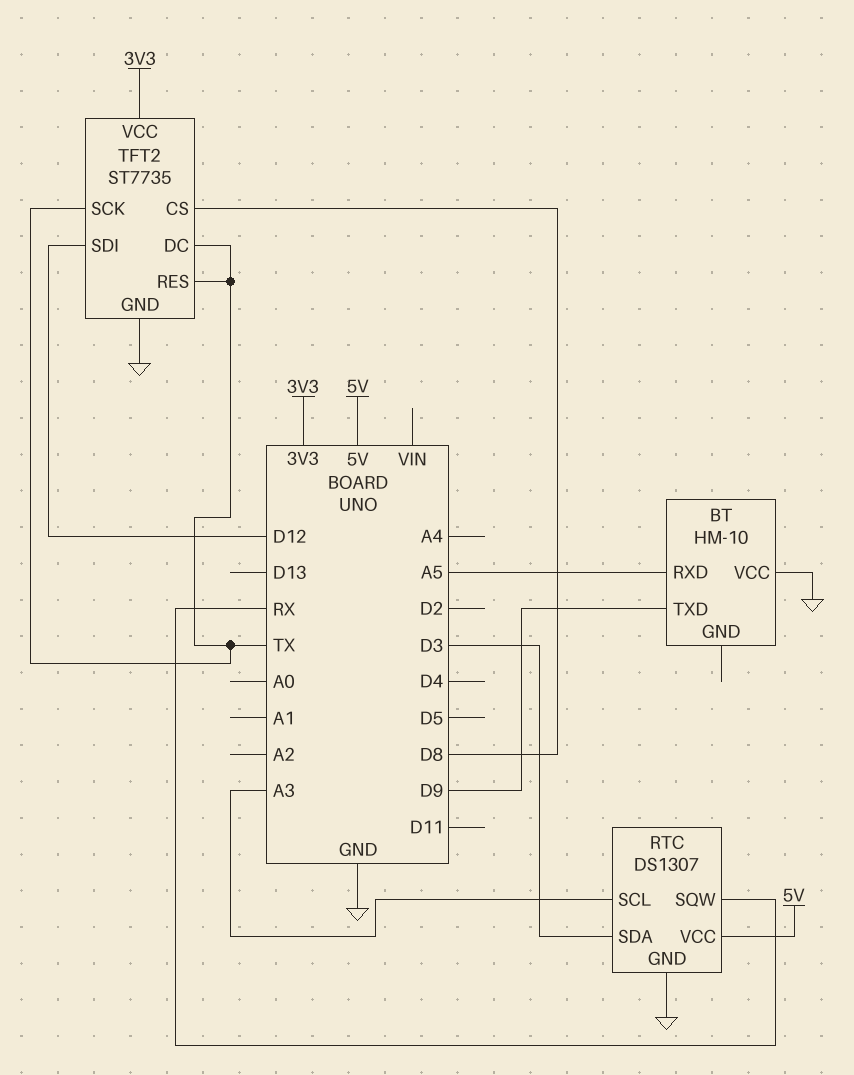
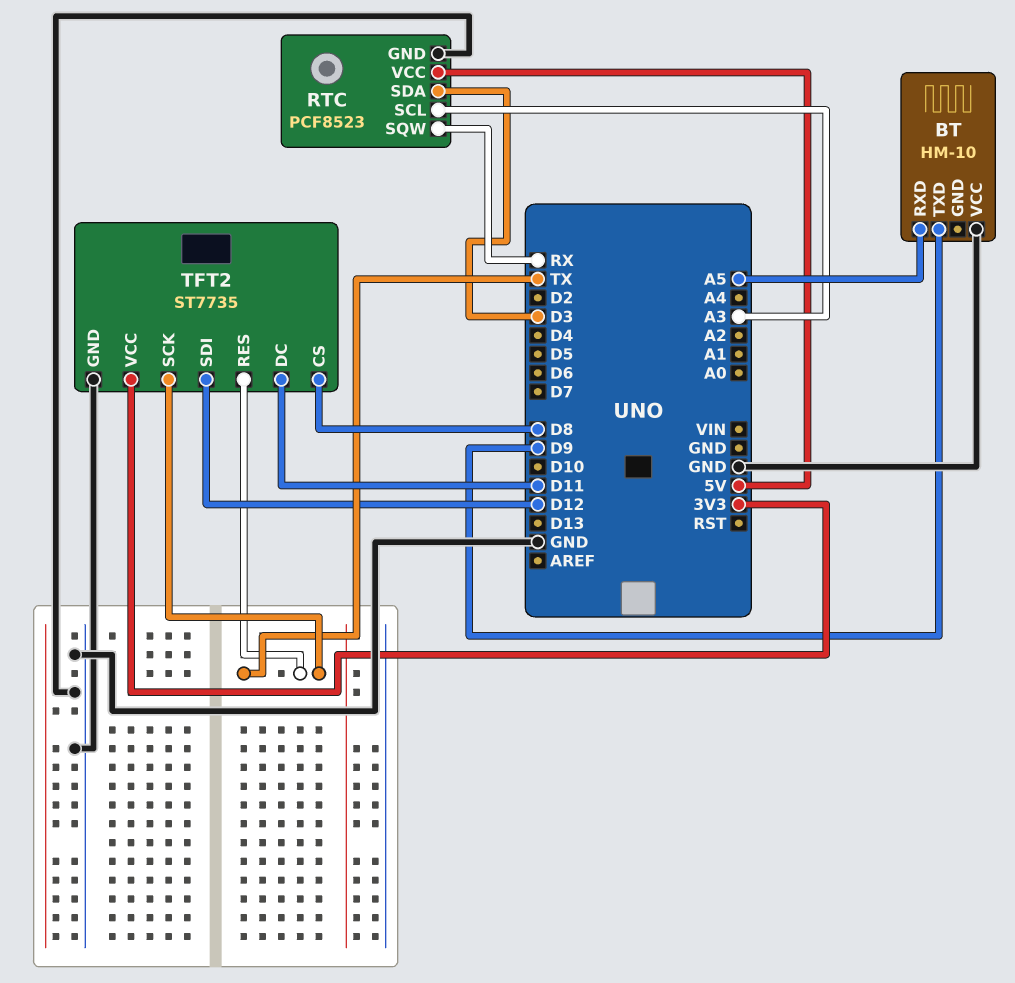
RTC: DS1307 -> PCF8523
TFT2 pin DC: TX -> D11

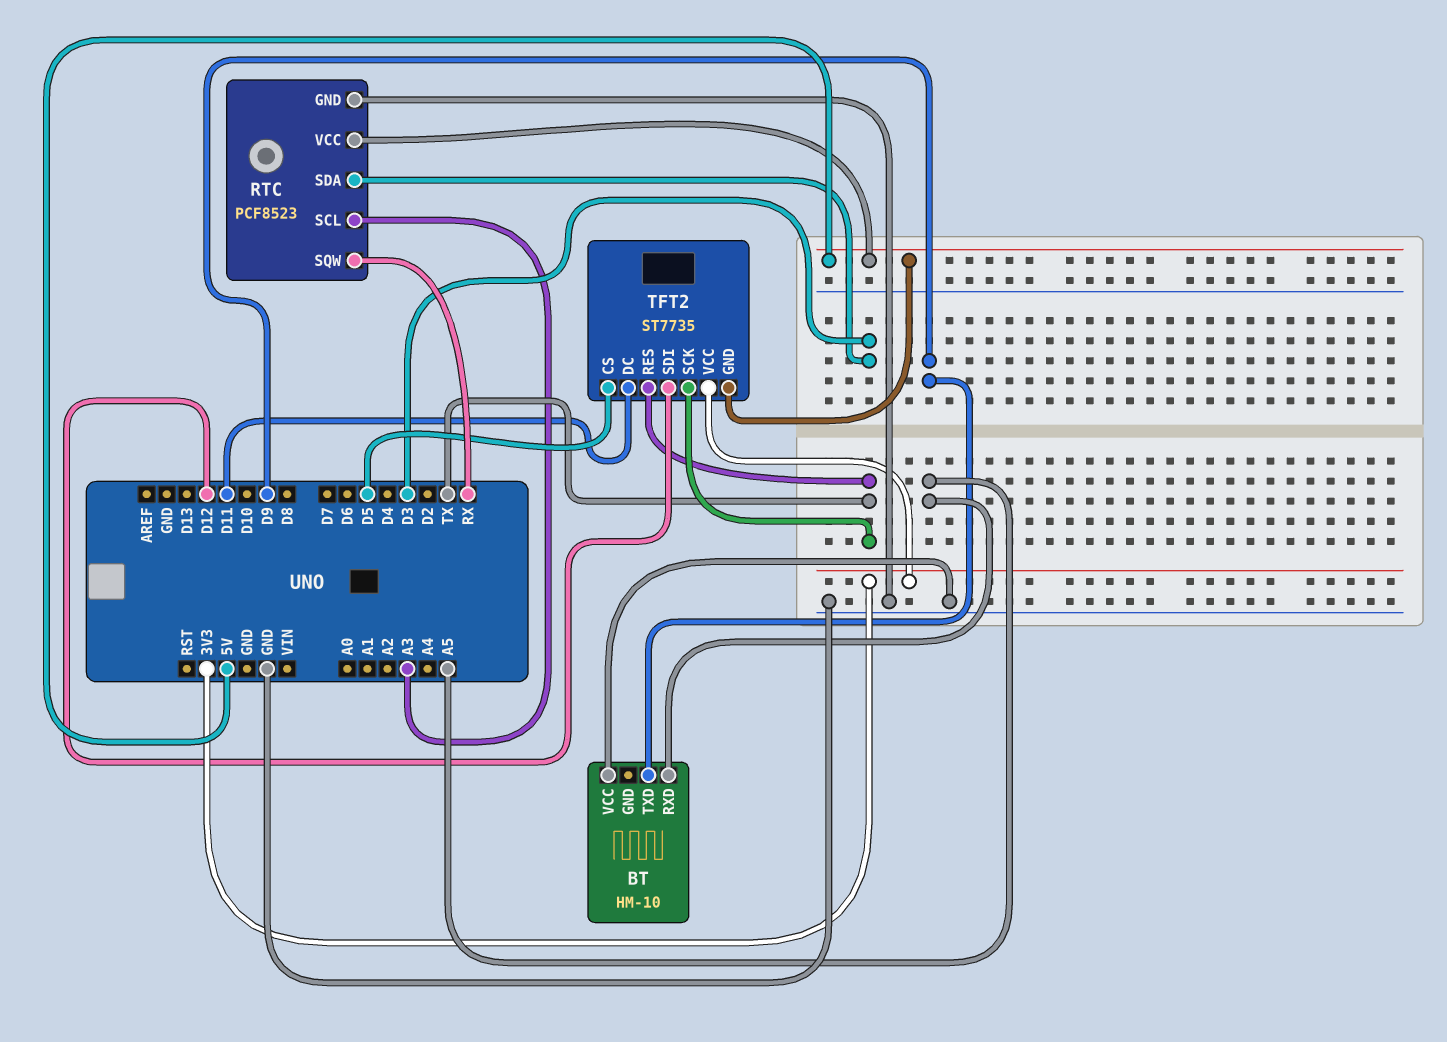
TFT2 pin CS: D8 -> D5
TFT2 pin GND: GND -> 5V

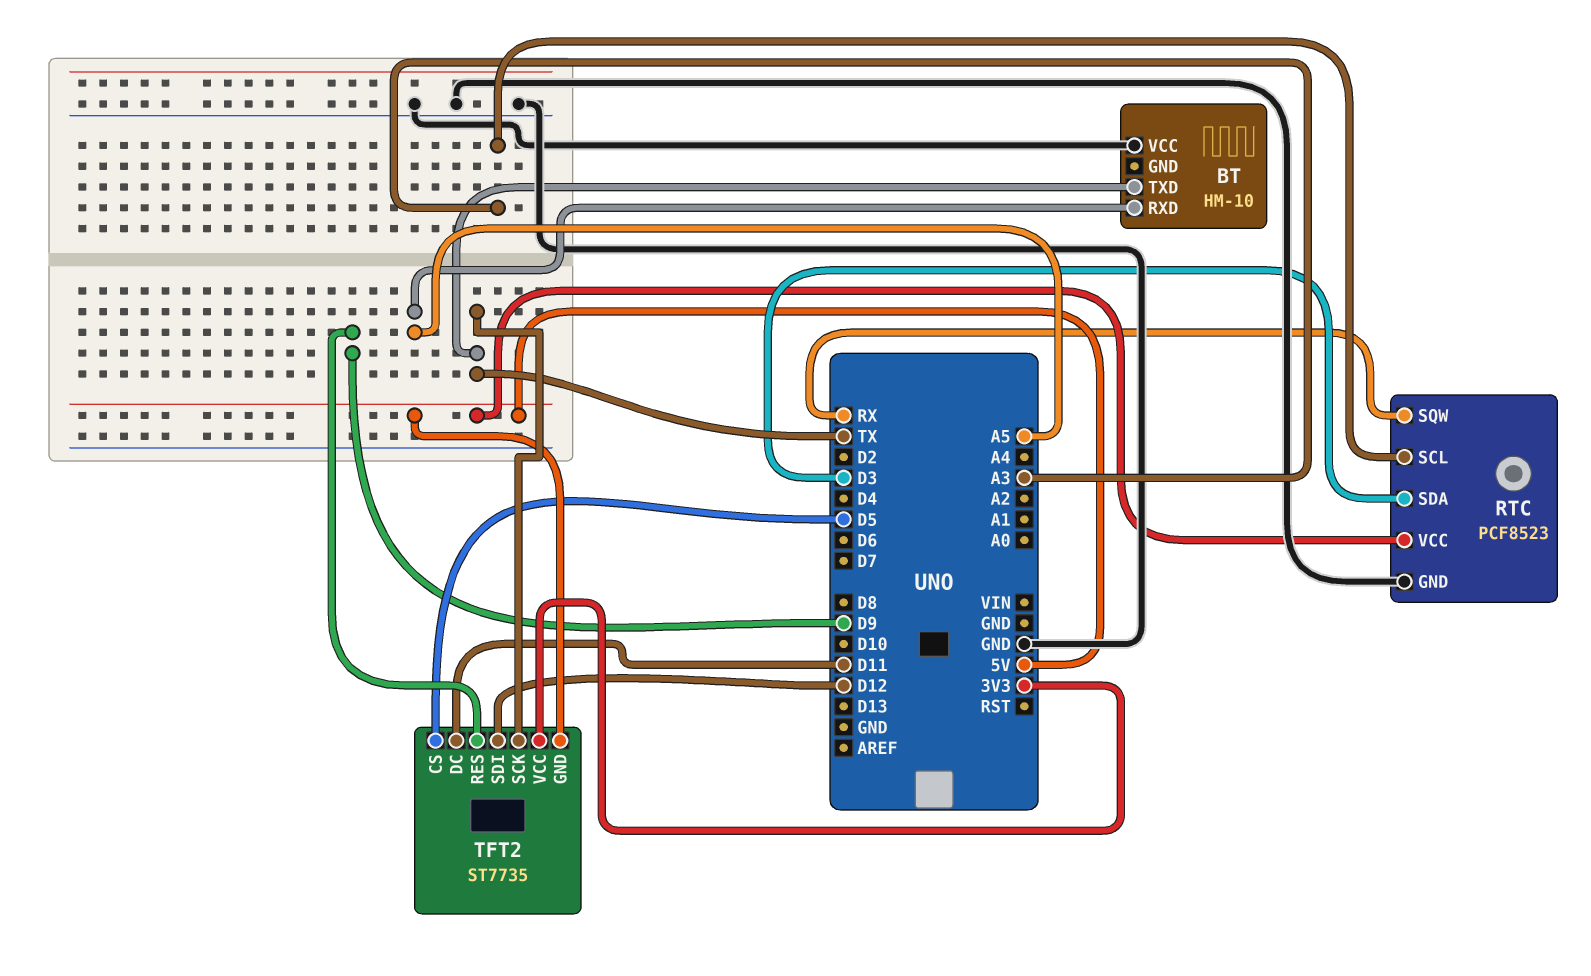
BT pin TXD: D9 -> TX
TFT2 pin RES: TX -> D9

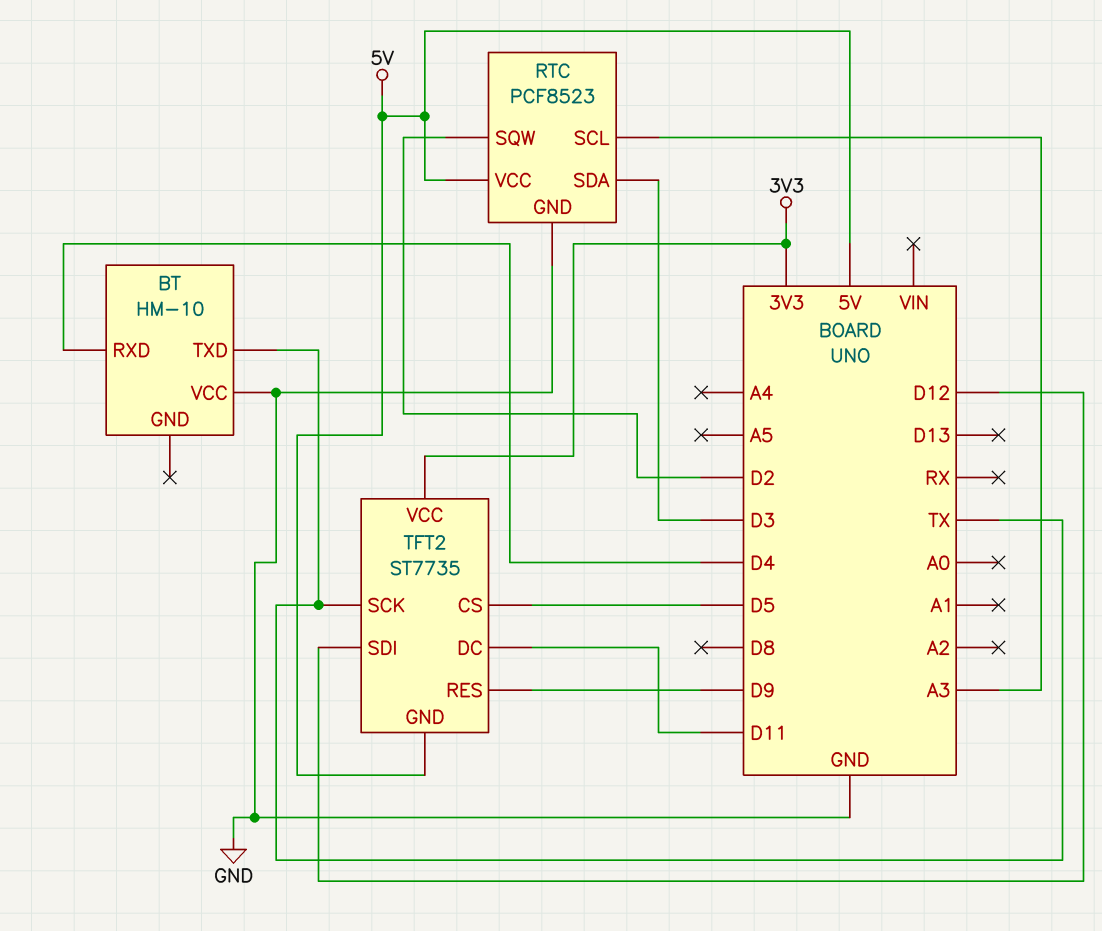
BT pin RXD: A5 -> D4
RTC pin SQW: RX -> D2

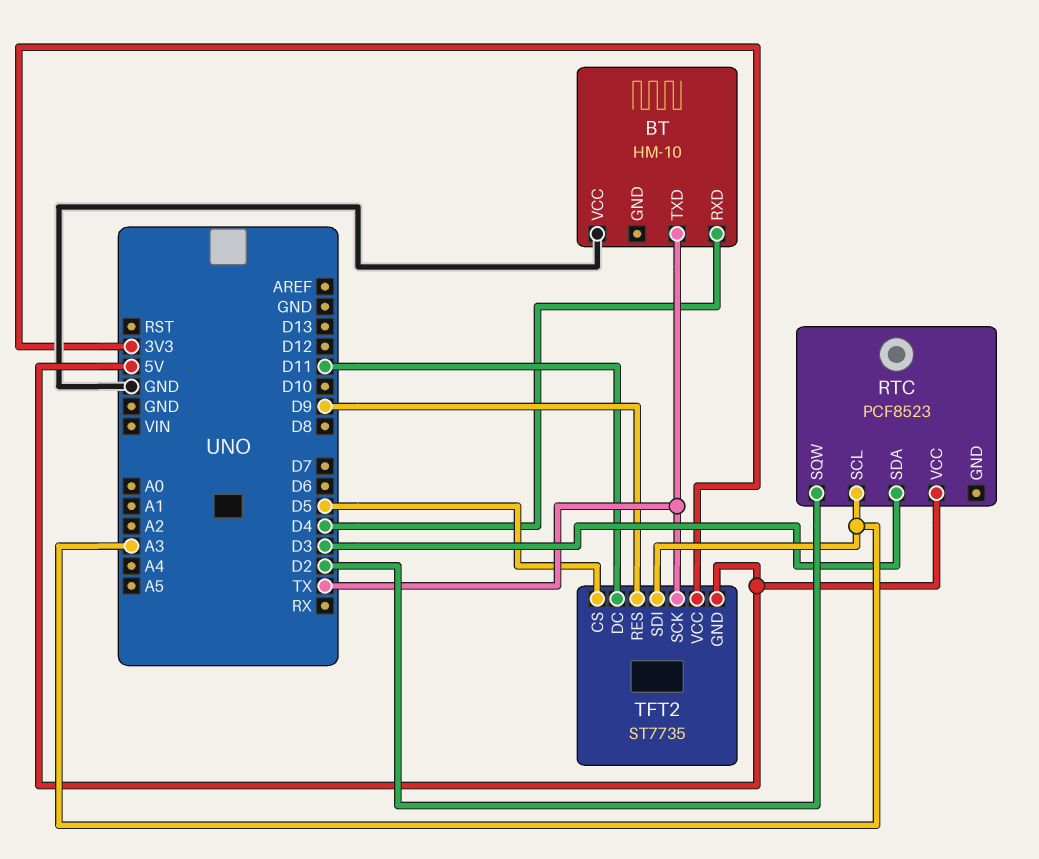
RTC pin GND: GND -> none
TFT2 pin SDI: D12 -> A3

